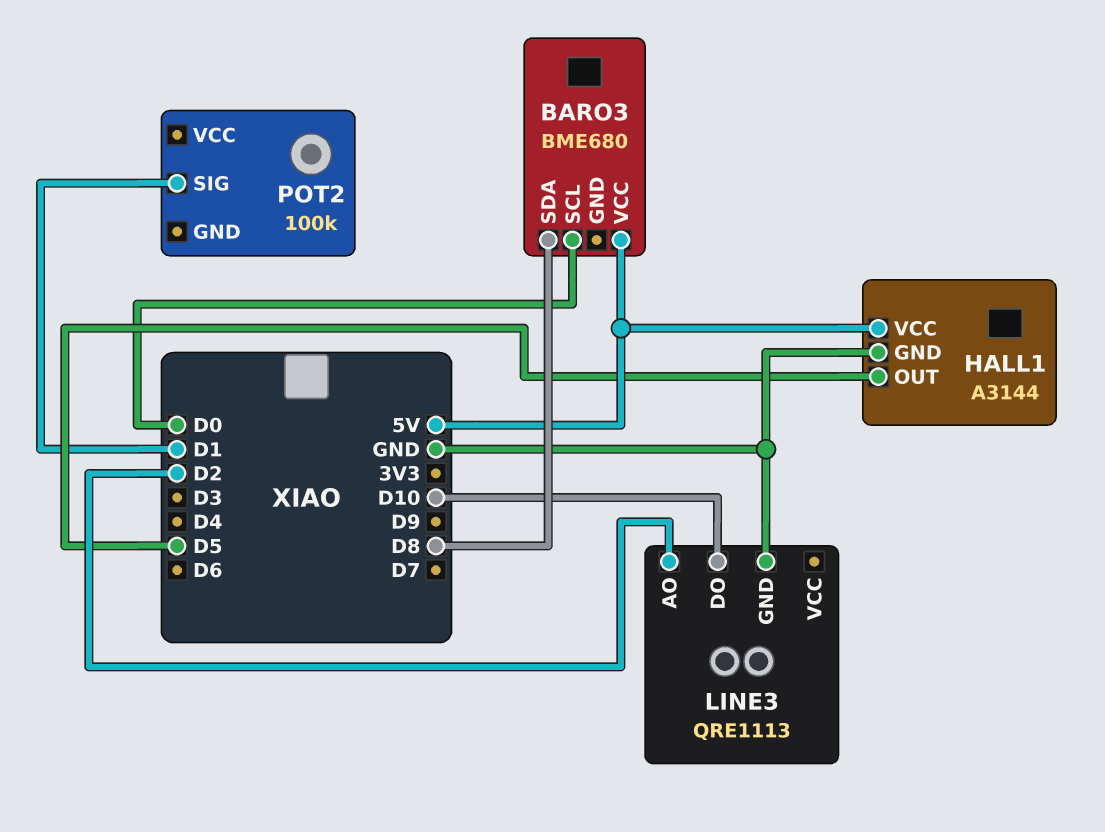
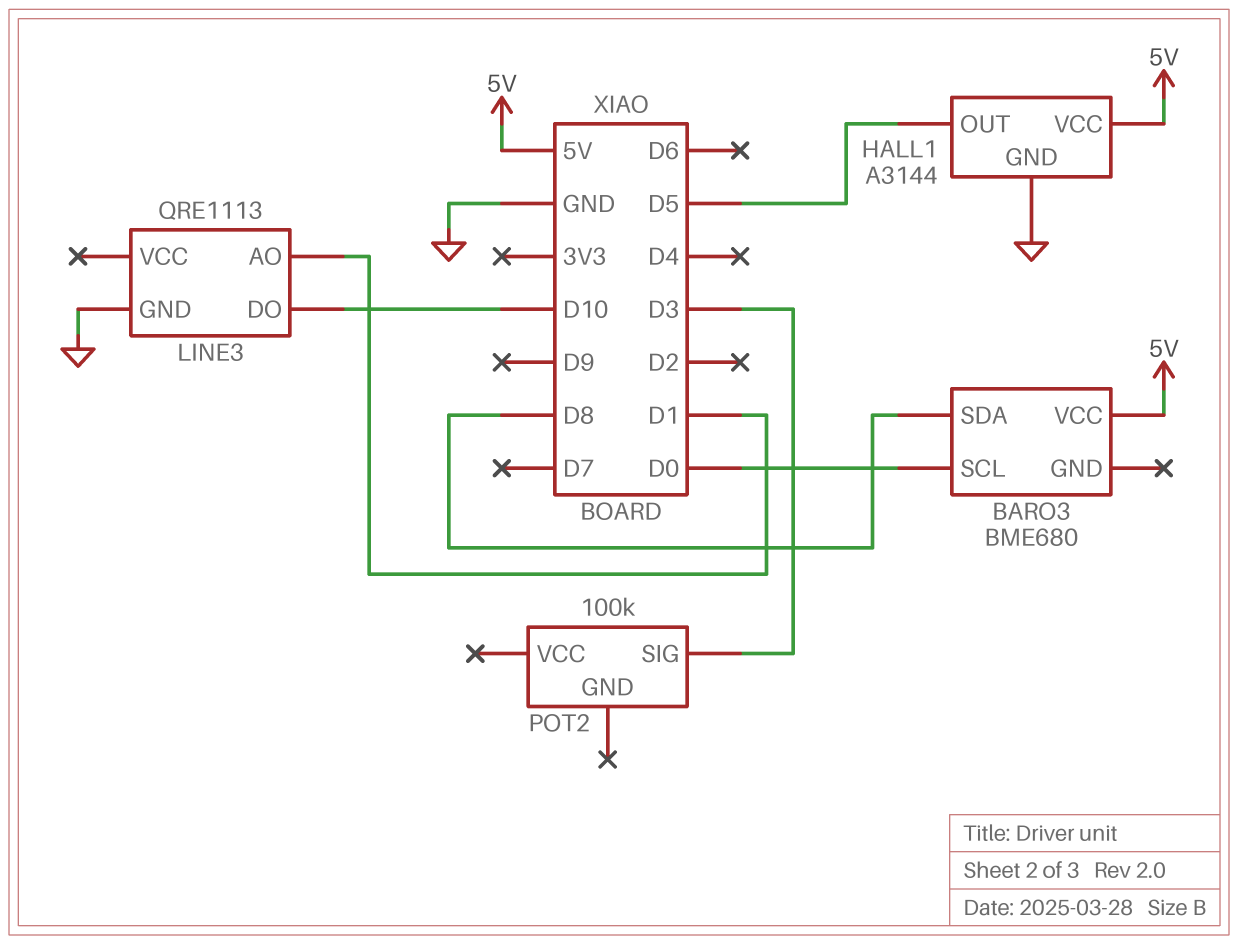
LINE3 pin AO: D2 -> D1
POT2 pin SIG: D1 -> D3

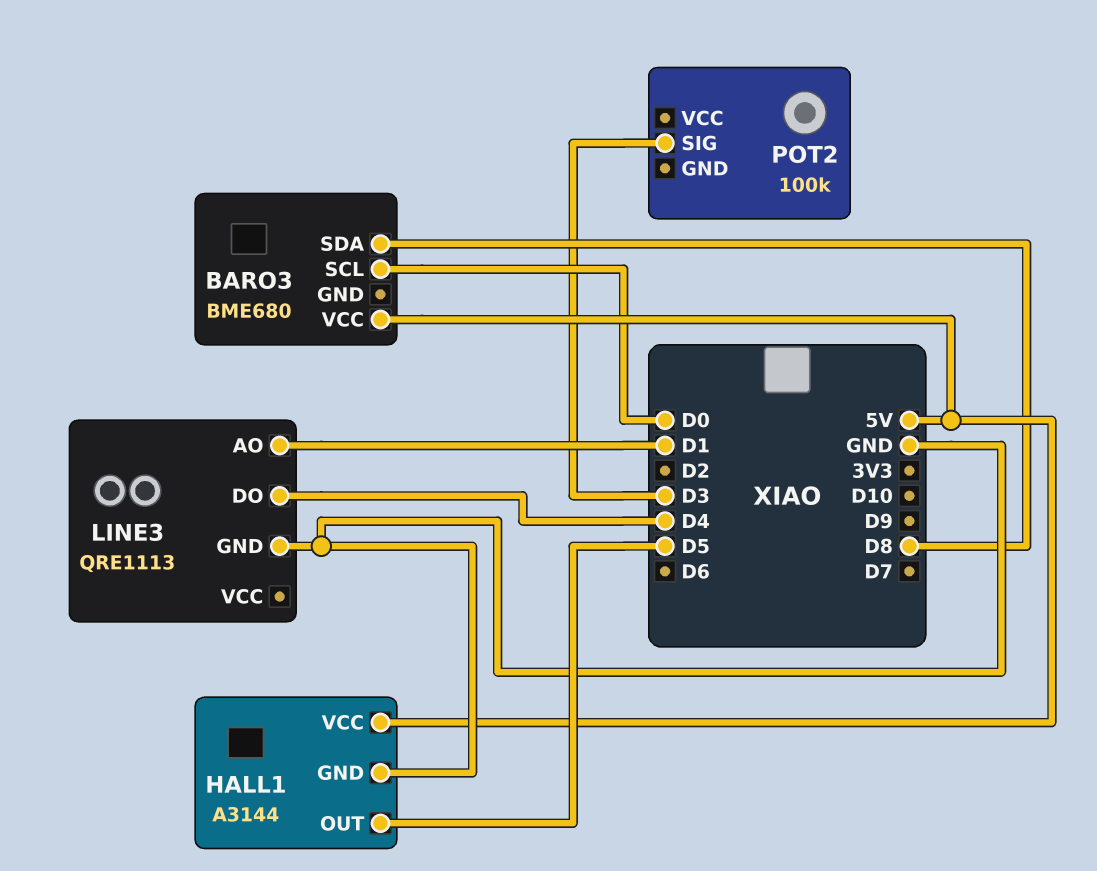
LINE3 pin DO: D10 -> D4

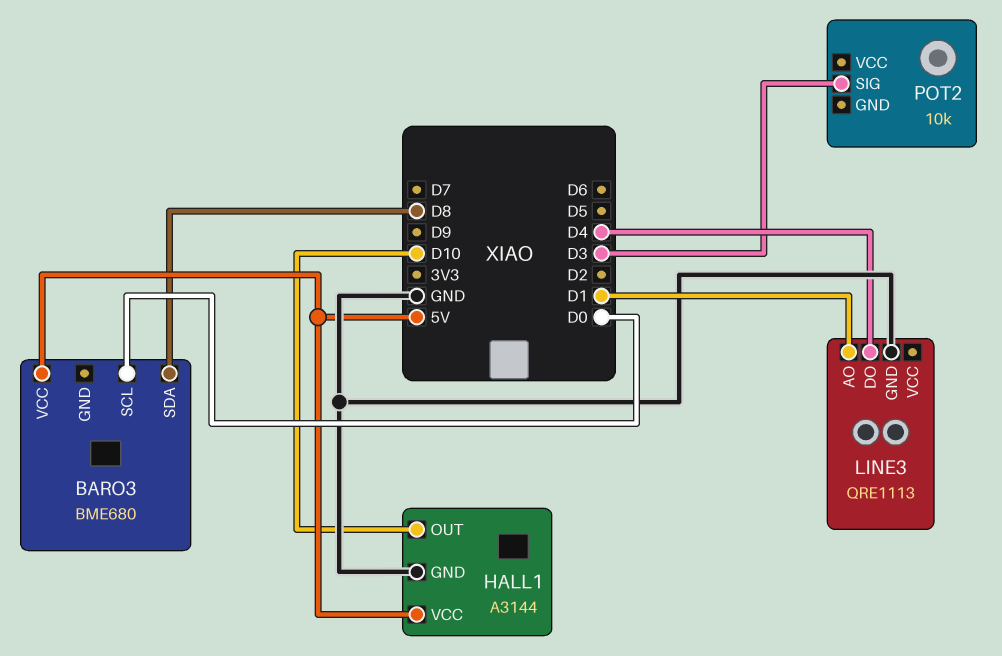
HALL1 pin OUT: D5 -> D10
POT2: 100k -> 10k

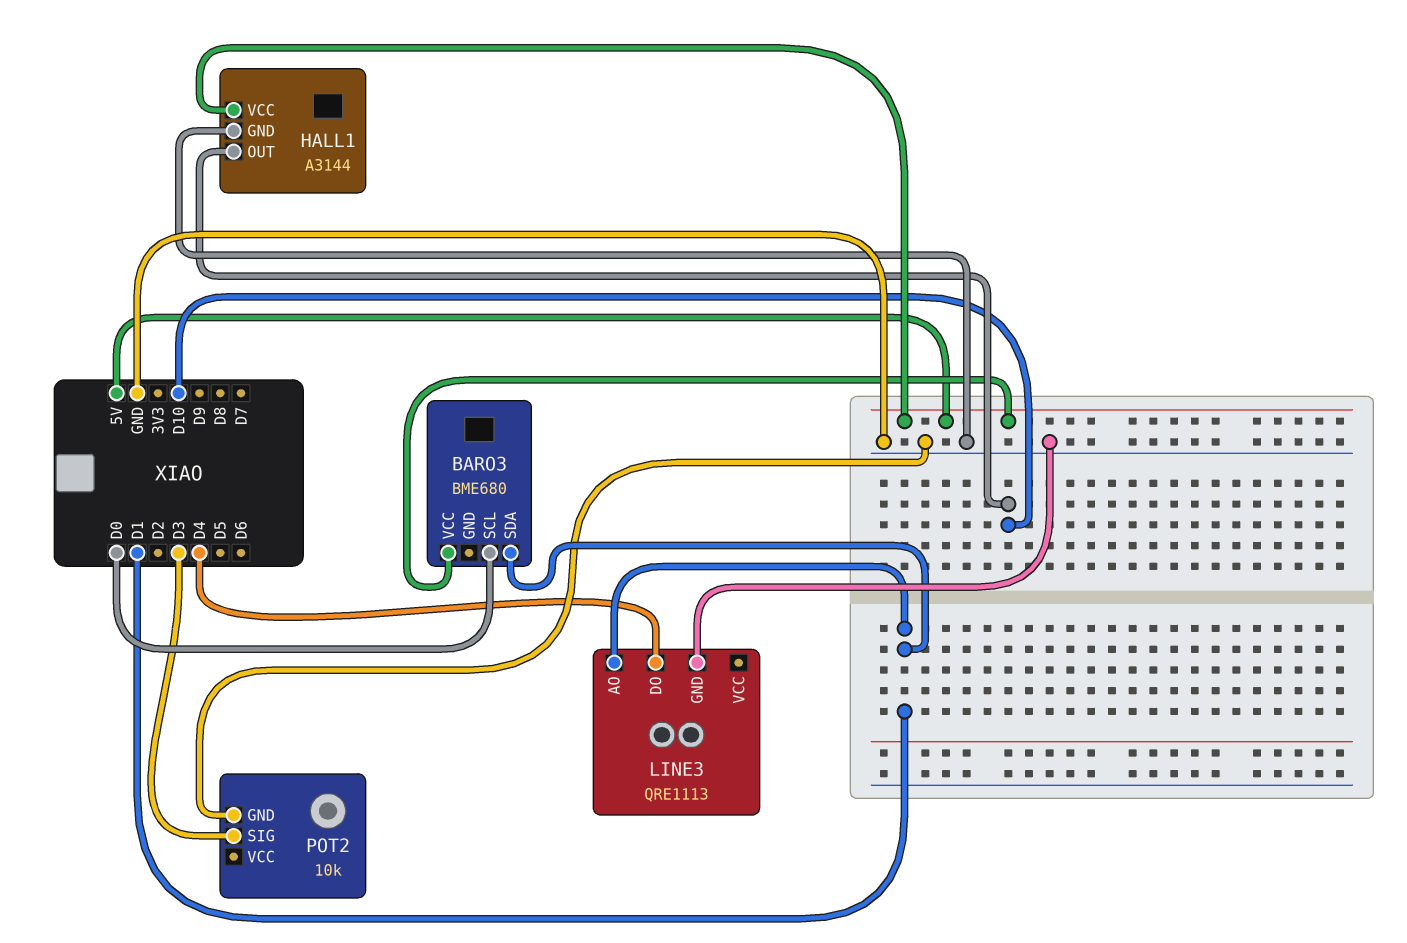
BARO3 pin SDA: D8 -> D1
POT2 pin GND: none -> GND

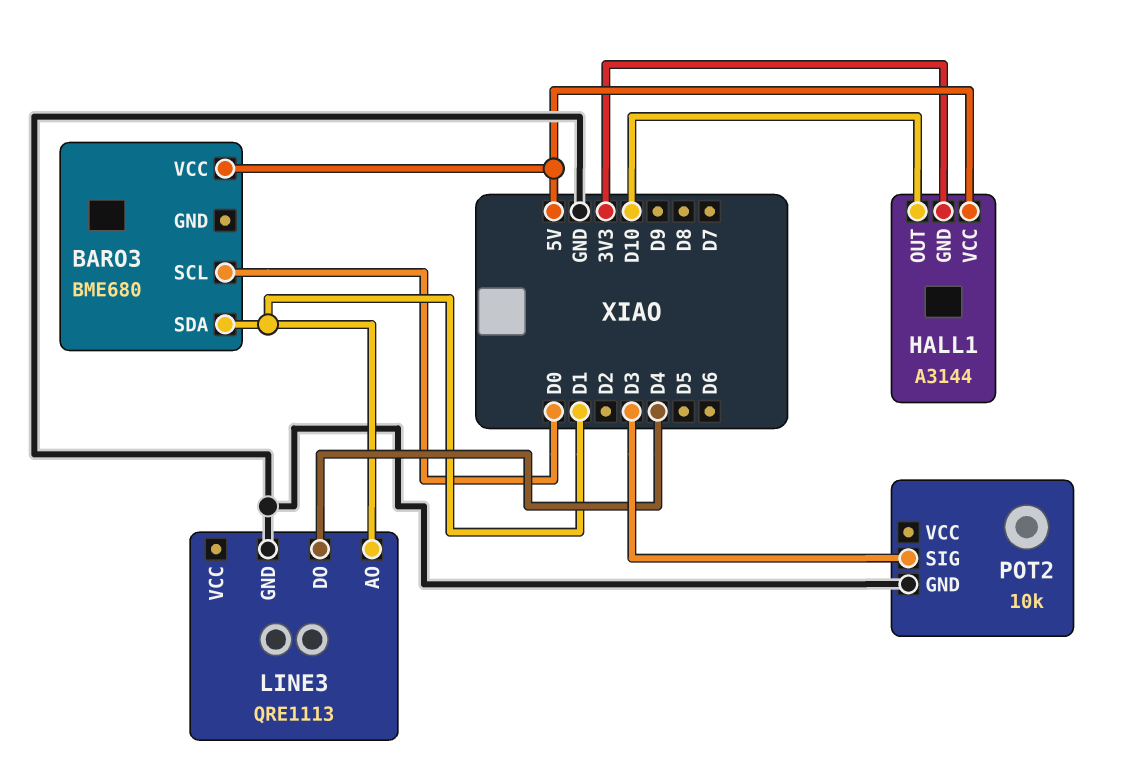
HALL1 pin GND: GND -> 3V3

